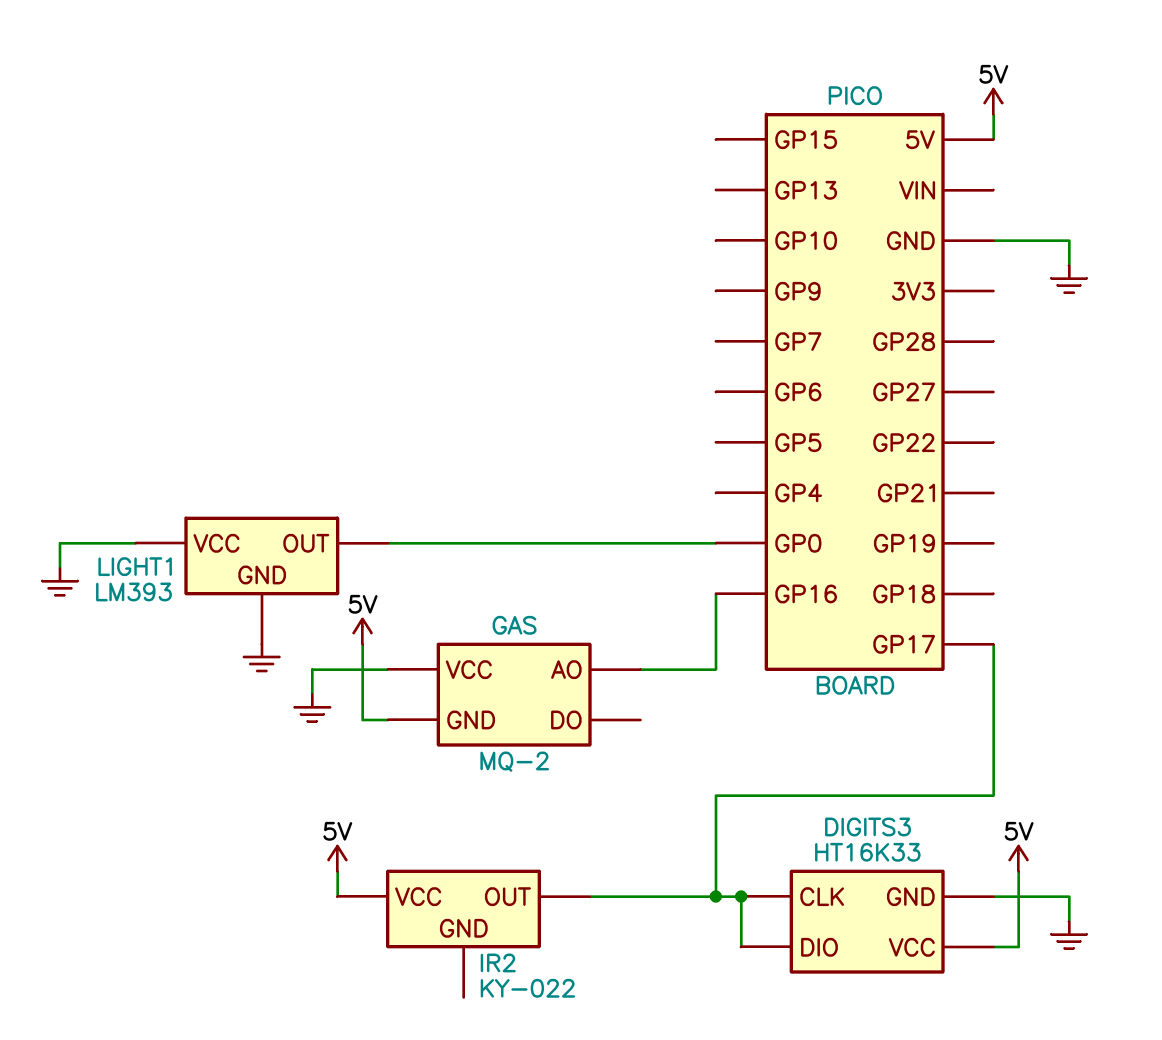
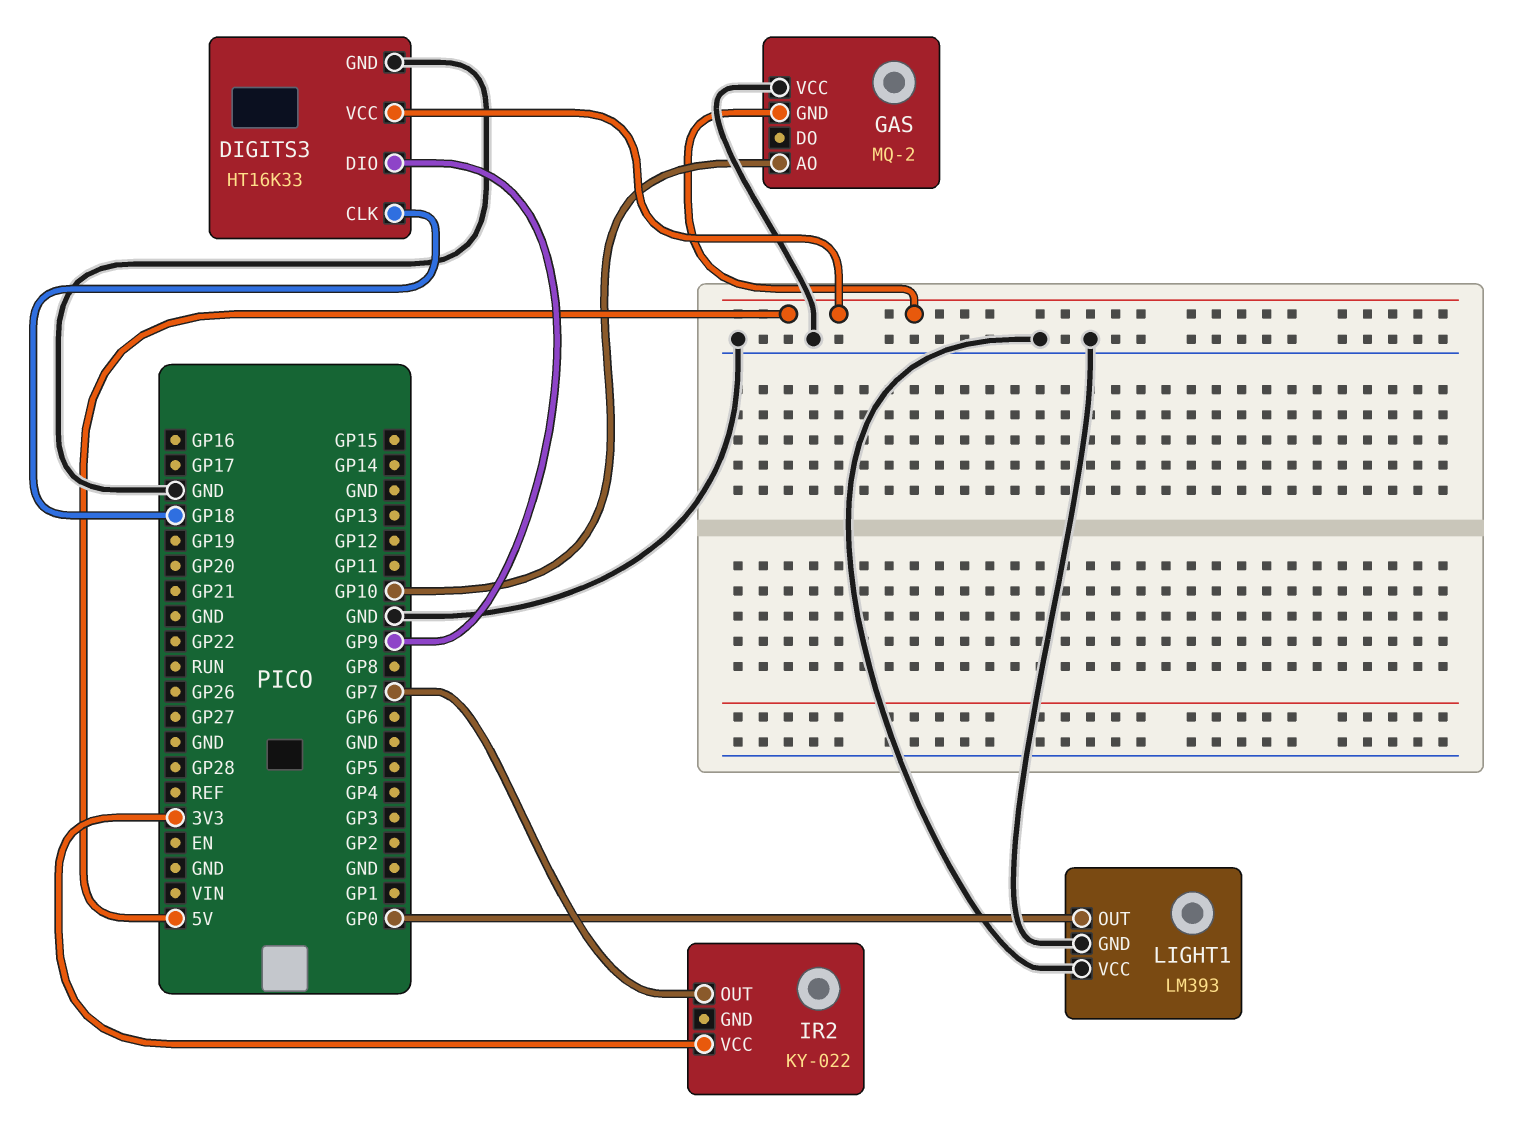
DIGITS3 pin CLK: GP17 -> GP18
DIGITS3 pin DIO: GP17 -> GP9
GAS pin AO: GP16 -> GP10
IR2 pin OUT: GP17 -> GP7
IR2 pin VCC: 5V -> 3V3

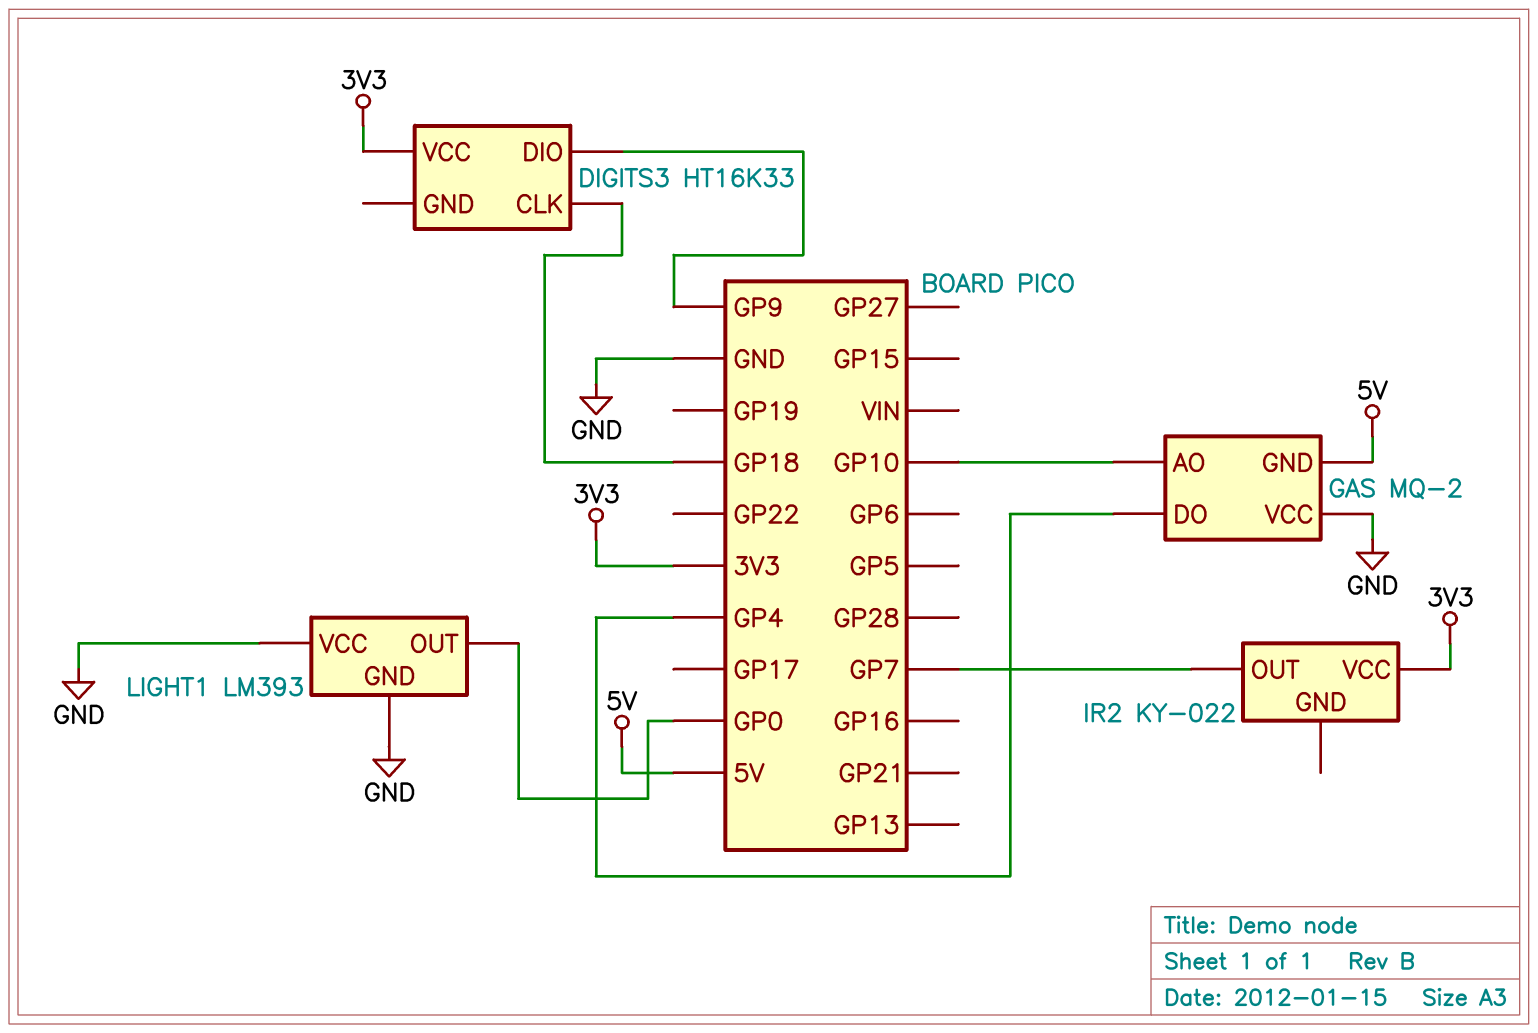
DIGITS3 pin GND: GND -> none
DIGITS3 pin VCC: 5V -> 3V3
GAS pin DO: none -> GP4

